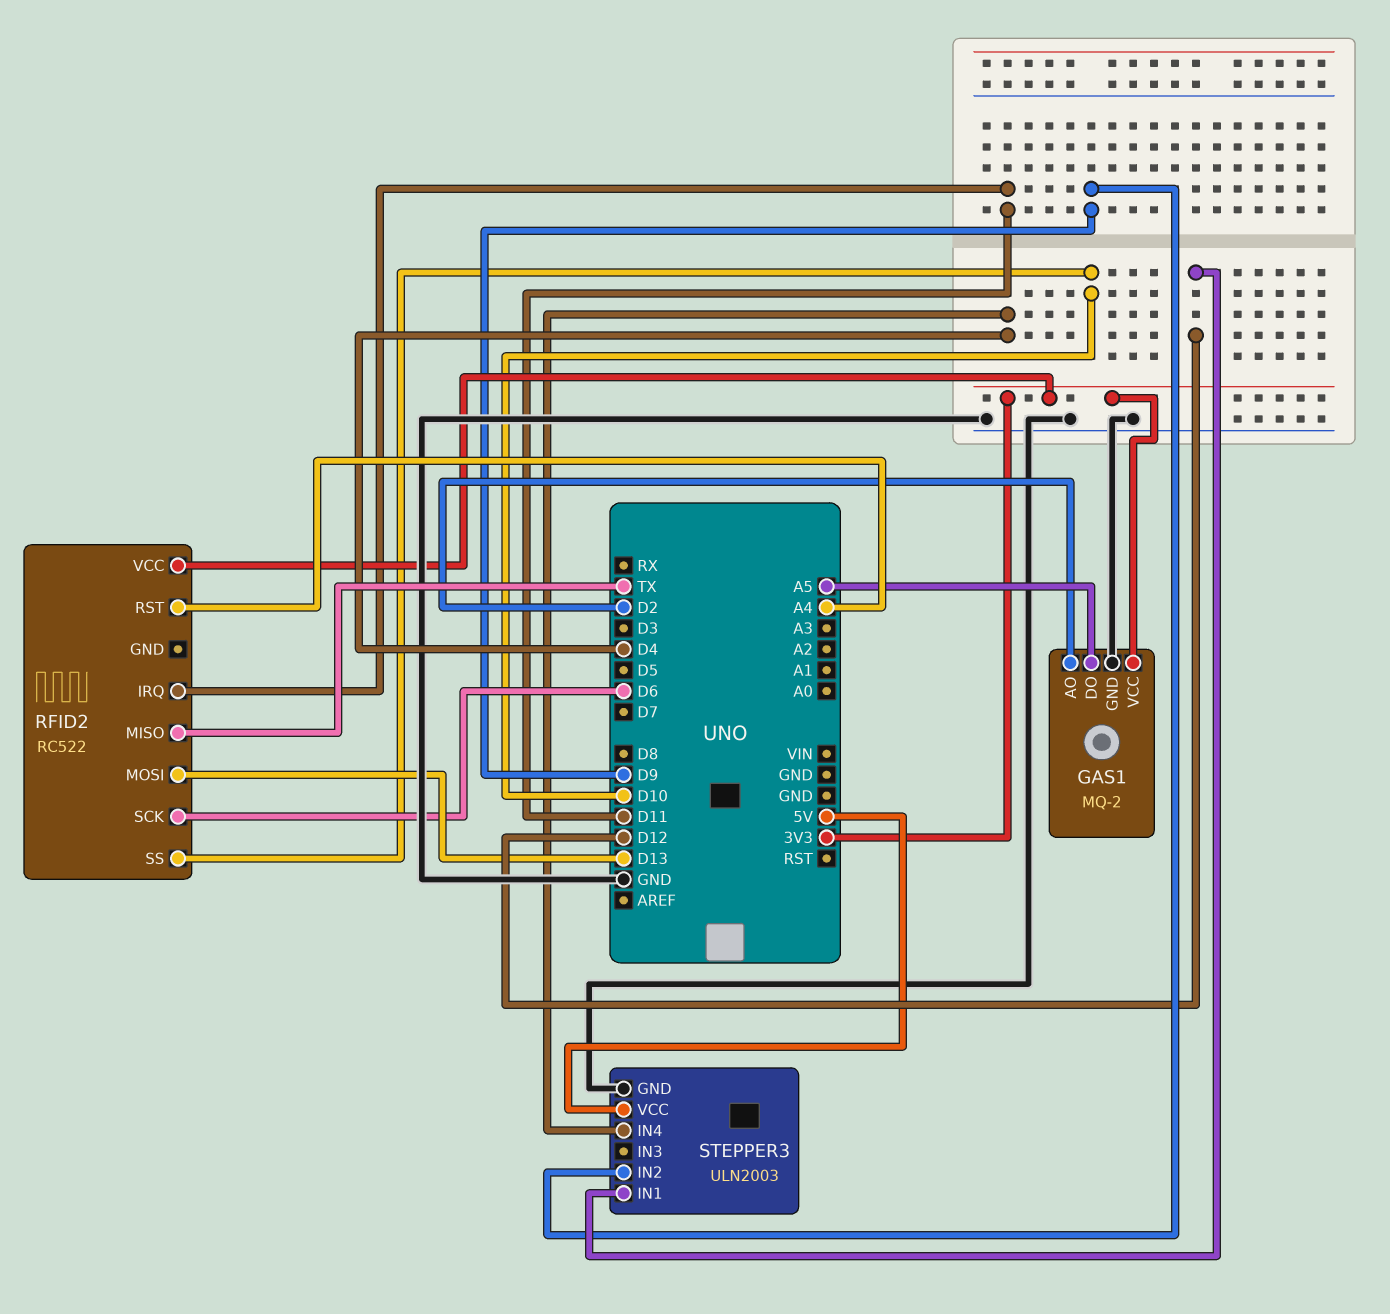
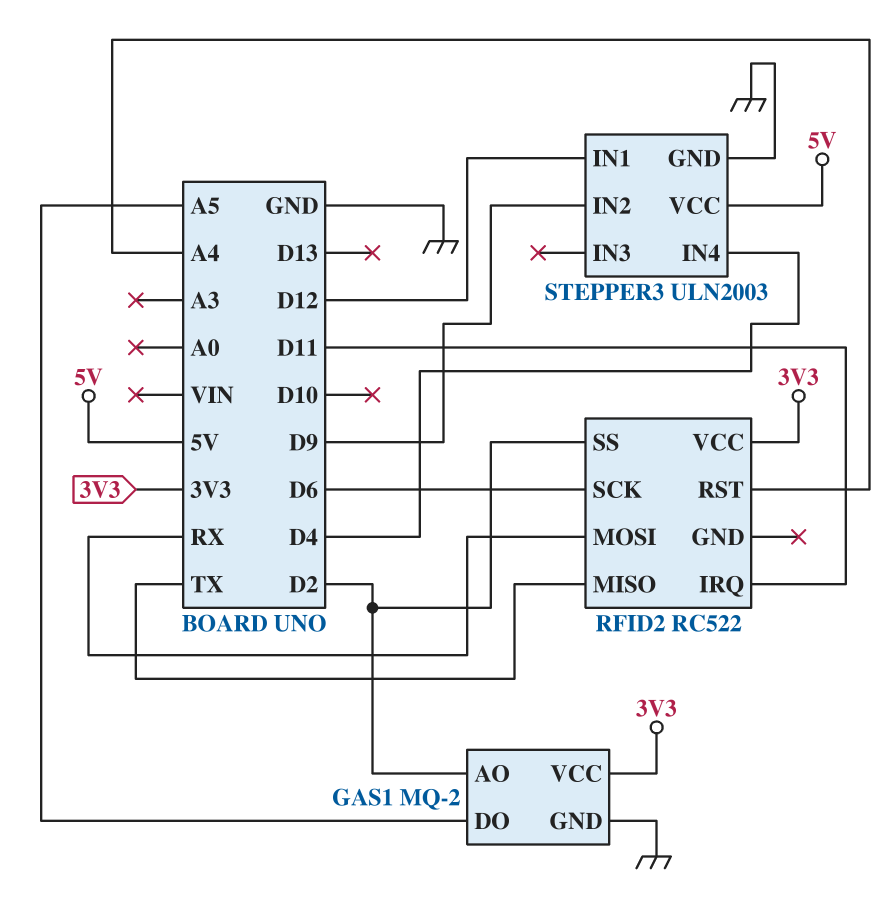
RFID2 pin MOSI: D13 -> RX
RFID2 pin SS: D10 -> D2

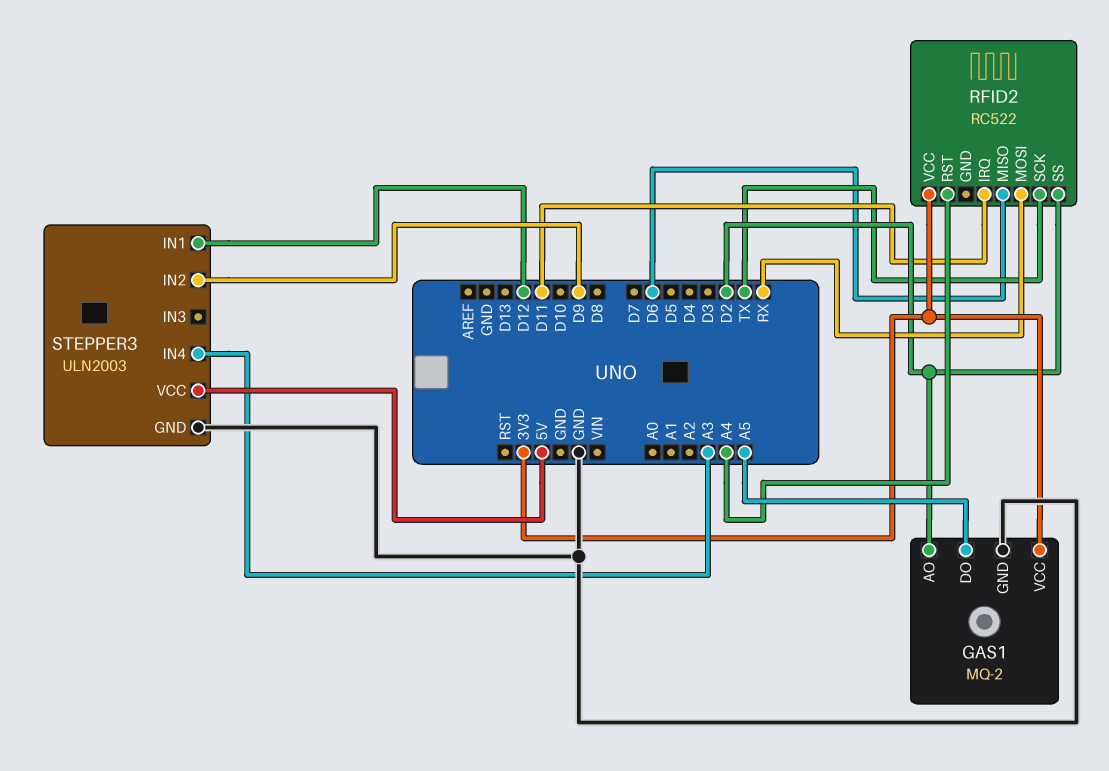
RFID2 pin MISO: TX -> D6
RFID2 pin SCK: D6 -> TX
STEPPER3 pin IN4: D4 -> A3

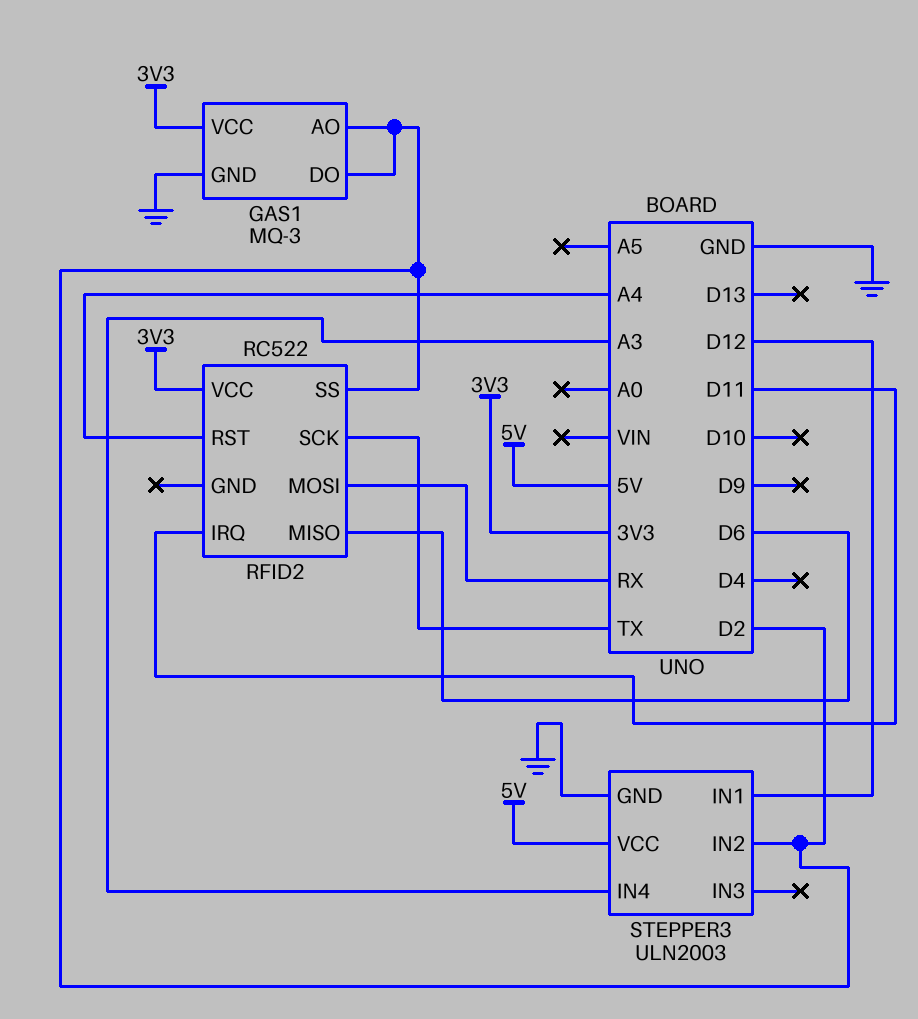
GAS1: MQ-2 -> MQ-3
GAS1 pin DO: A5 -> D2
STEPPER3 pin IN2: D9 -> D2

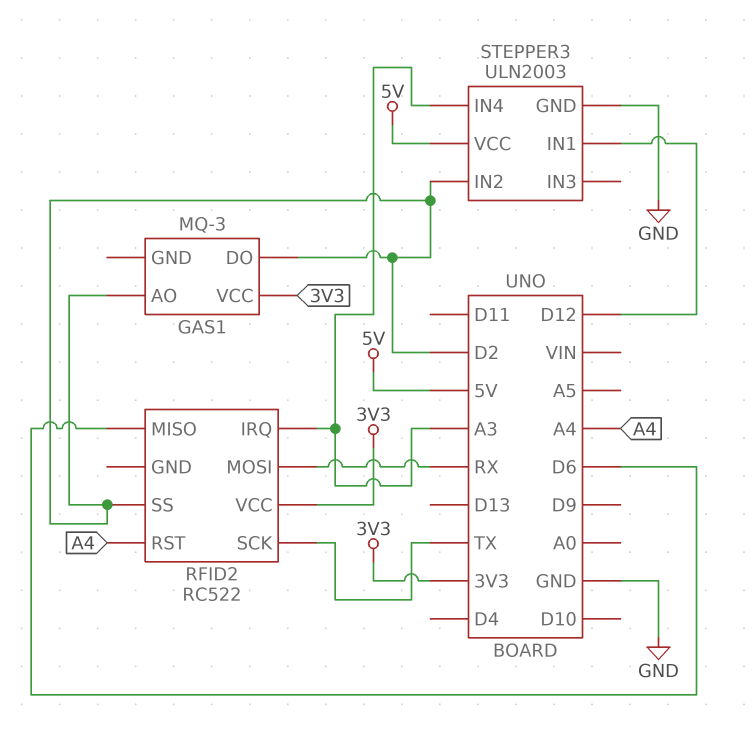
GAS1 pin GND: GND -> none
RFID2 pin IRQ: D11 -> A3

